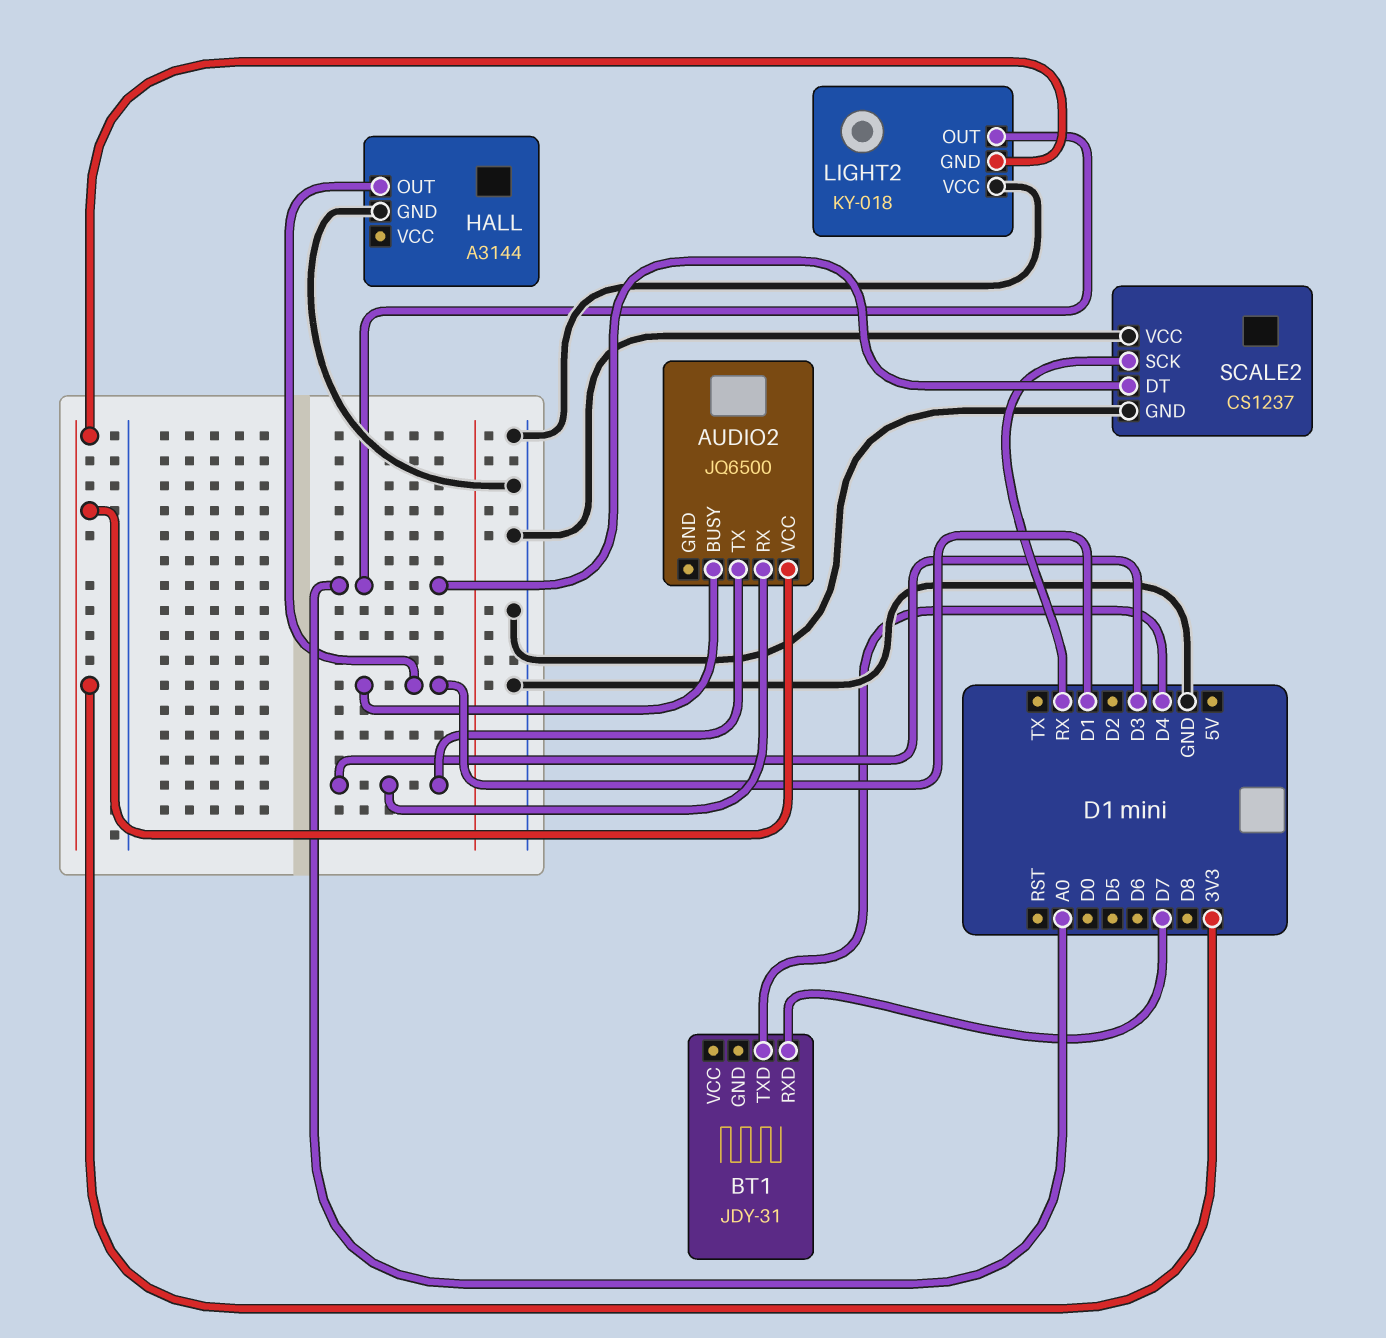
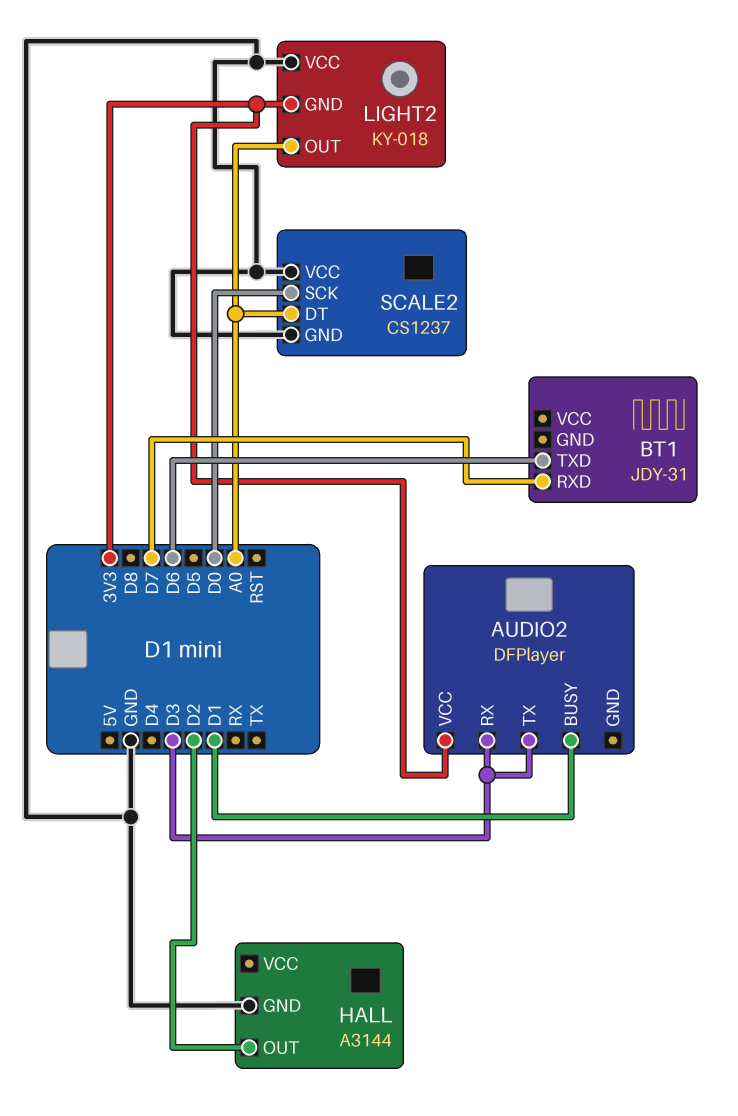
AUDIO2: JQ6500 -> DFPlayer
BT1 pin TXD: D4 -> D6
HALL pin OUT: D1 -> D2
SCALE2 pin SCK: RX -> D0

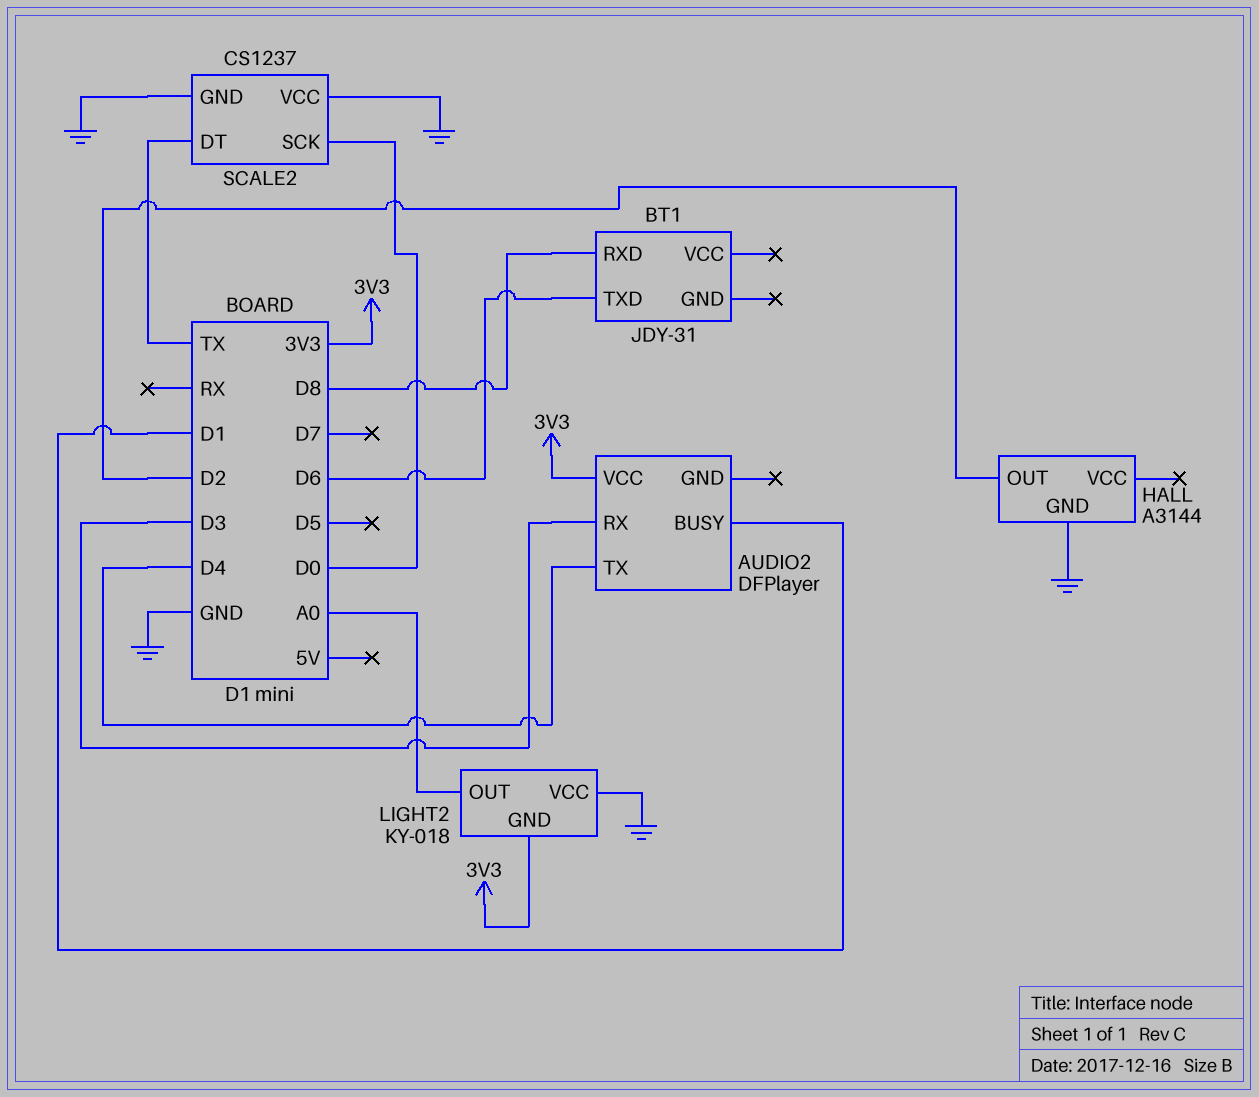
AUDIO2 pin TX: D3 -> D4
BT1 pin RXD: D7 -> D8
SCALE2 pin DT: A0 -> TX

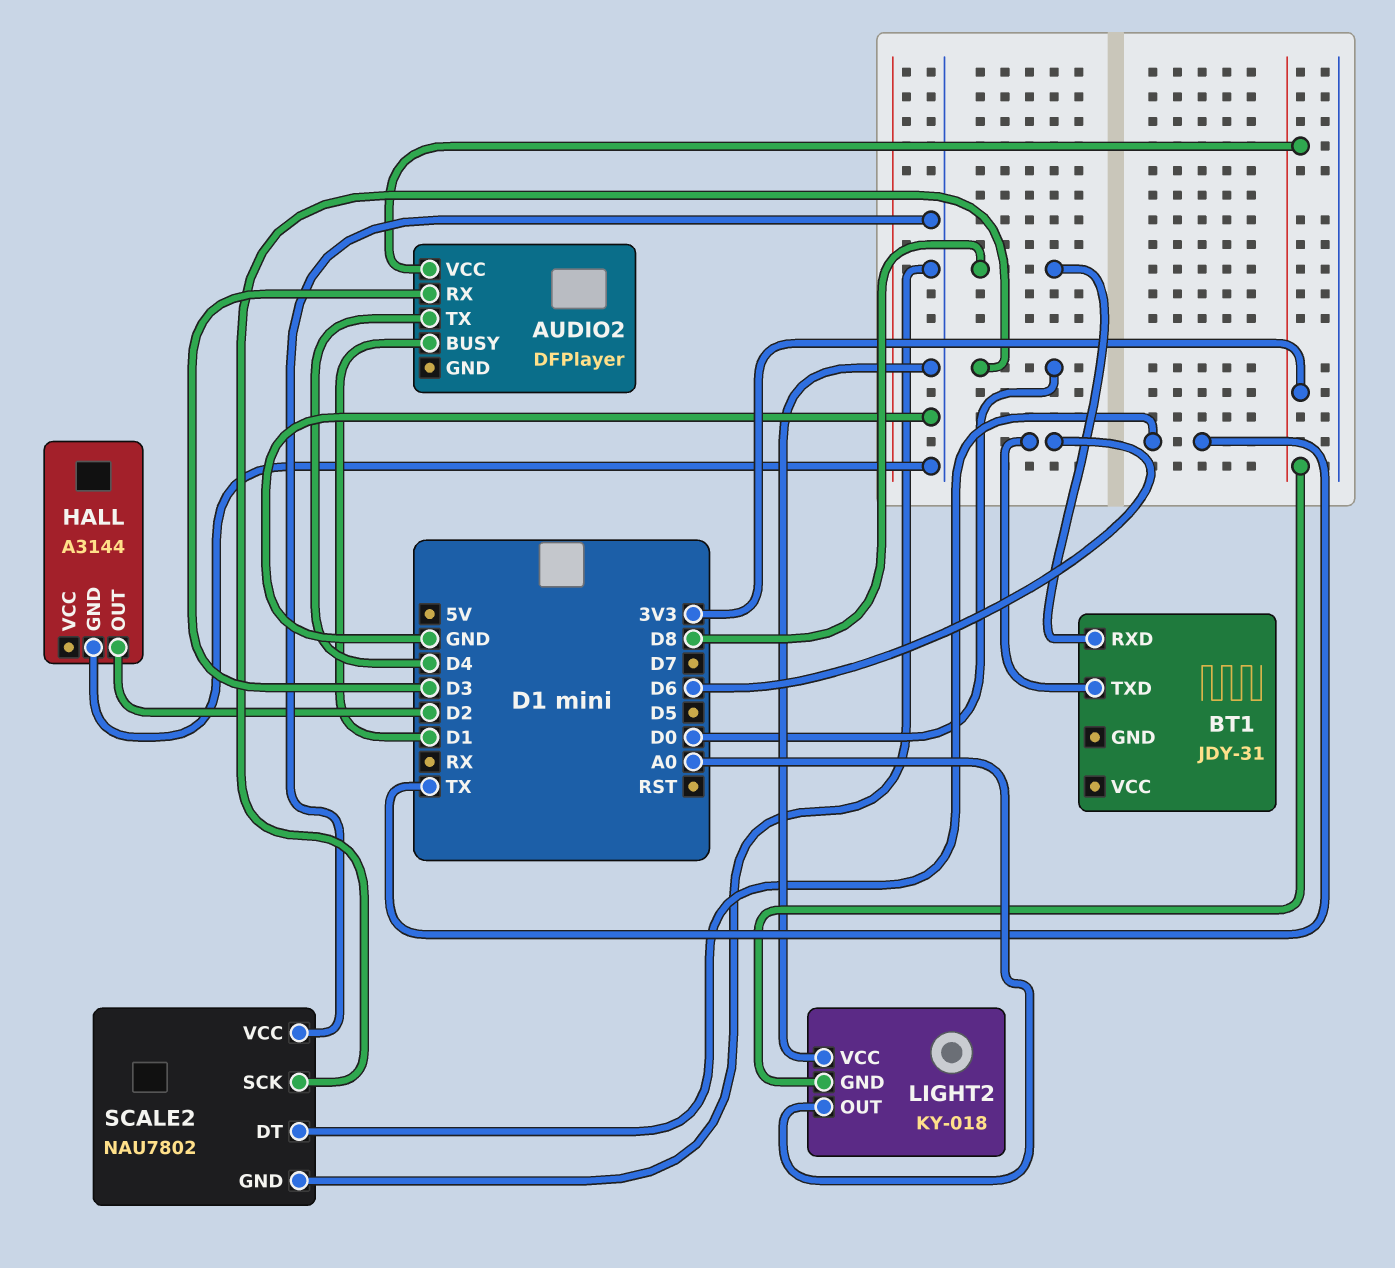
SCALE2: CS1237 -> NAU7802

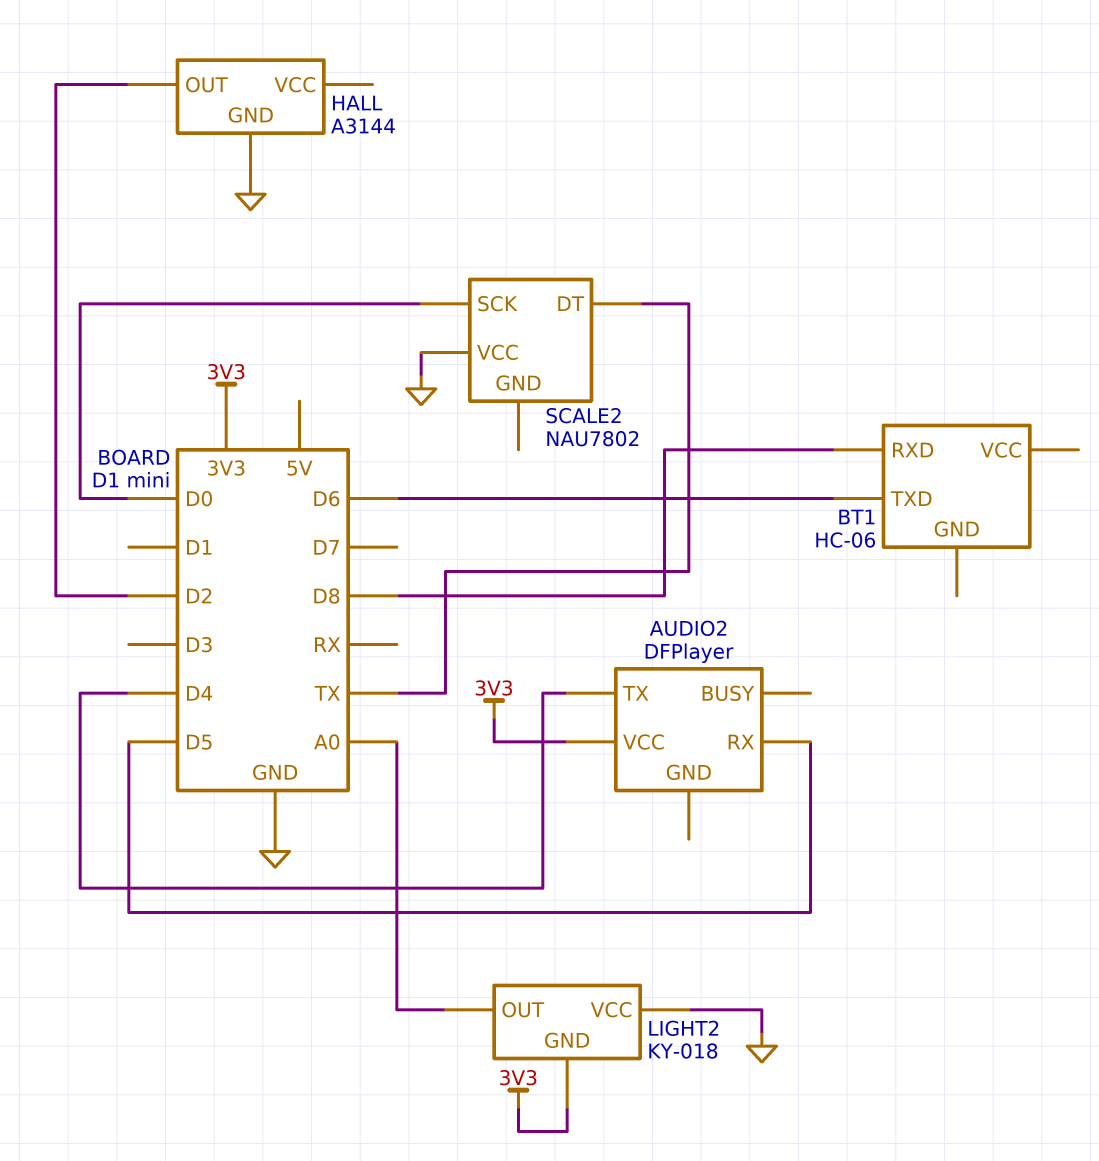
AUDIO2 pin BUSY: D1 -> none
AUDIO2 pin RX: D3 -> D5
BT1: JDY-31 -> HC-06
SCALE2 pin GND: GND -> none

